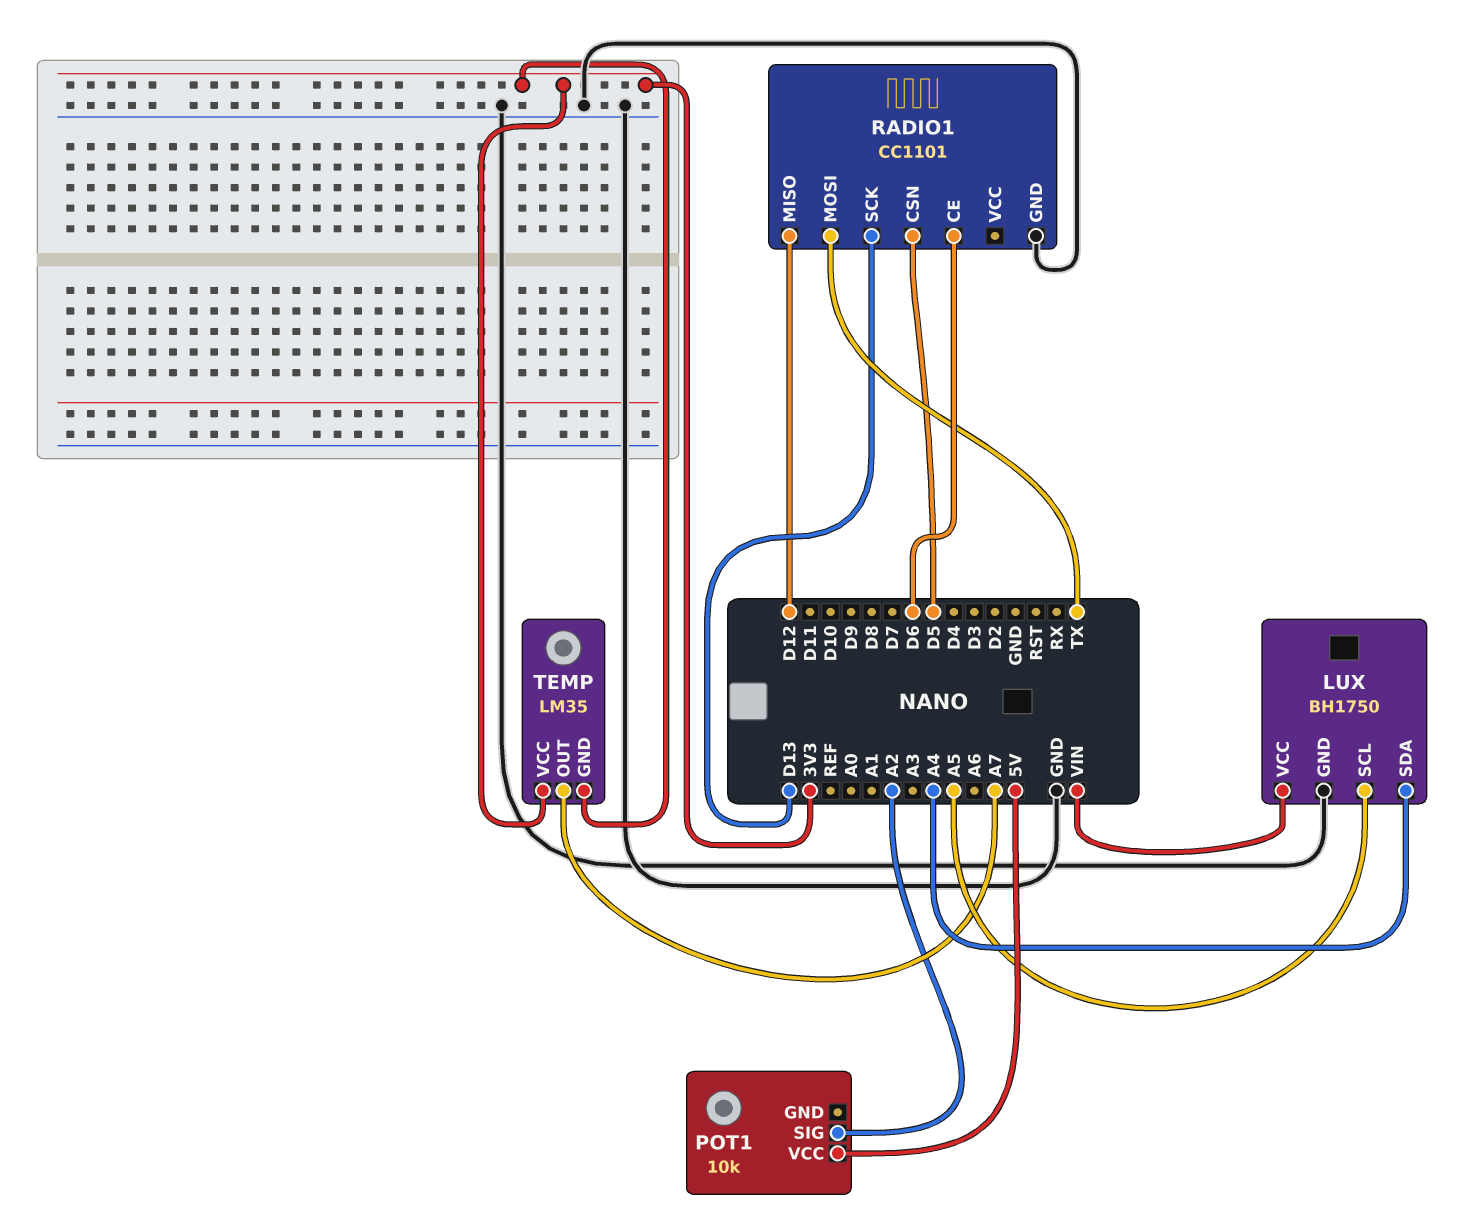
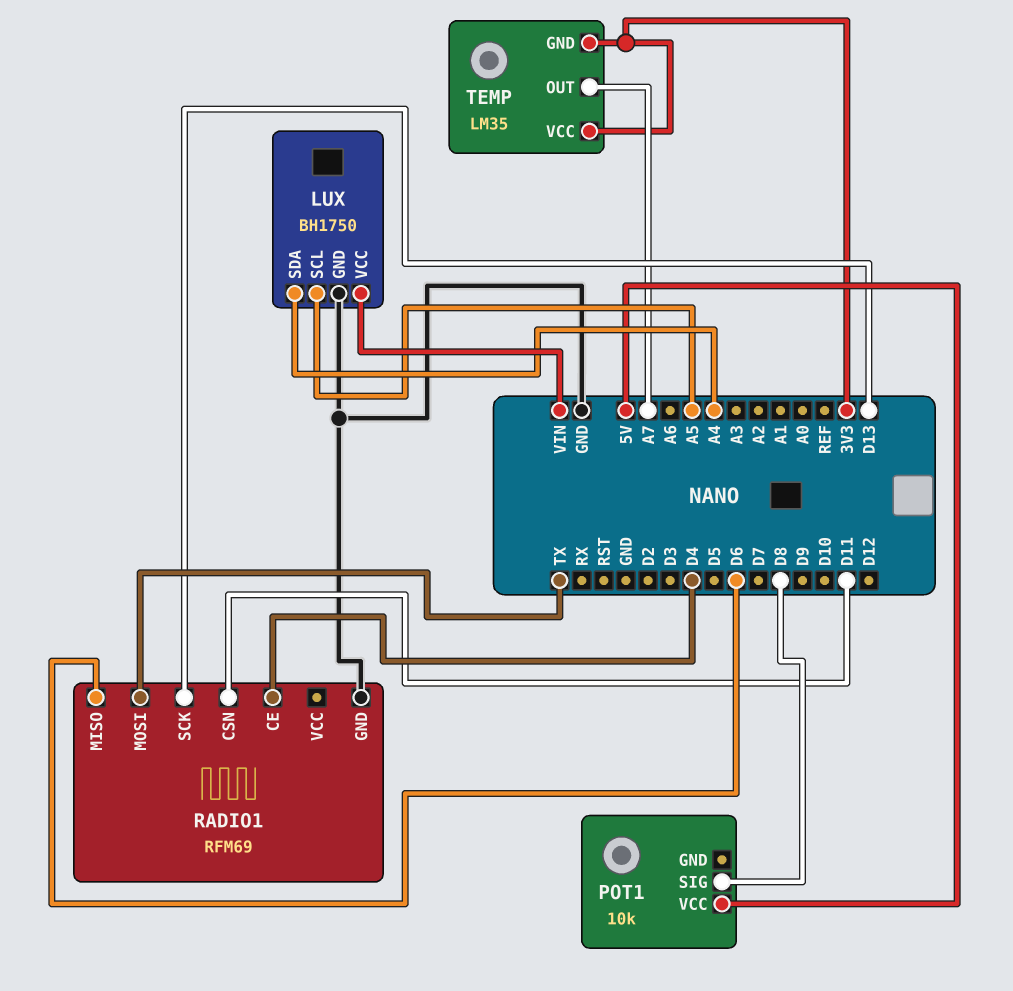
POT1 pin SIG: A2 -> D8
RADIO1: CC1101 -> RFM69
RADIO1 pin CE: D6 -> D4
RADIO1 pin CSN: D5 -> D11
RADIO1 pin MISO: D12 -> D6

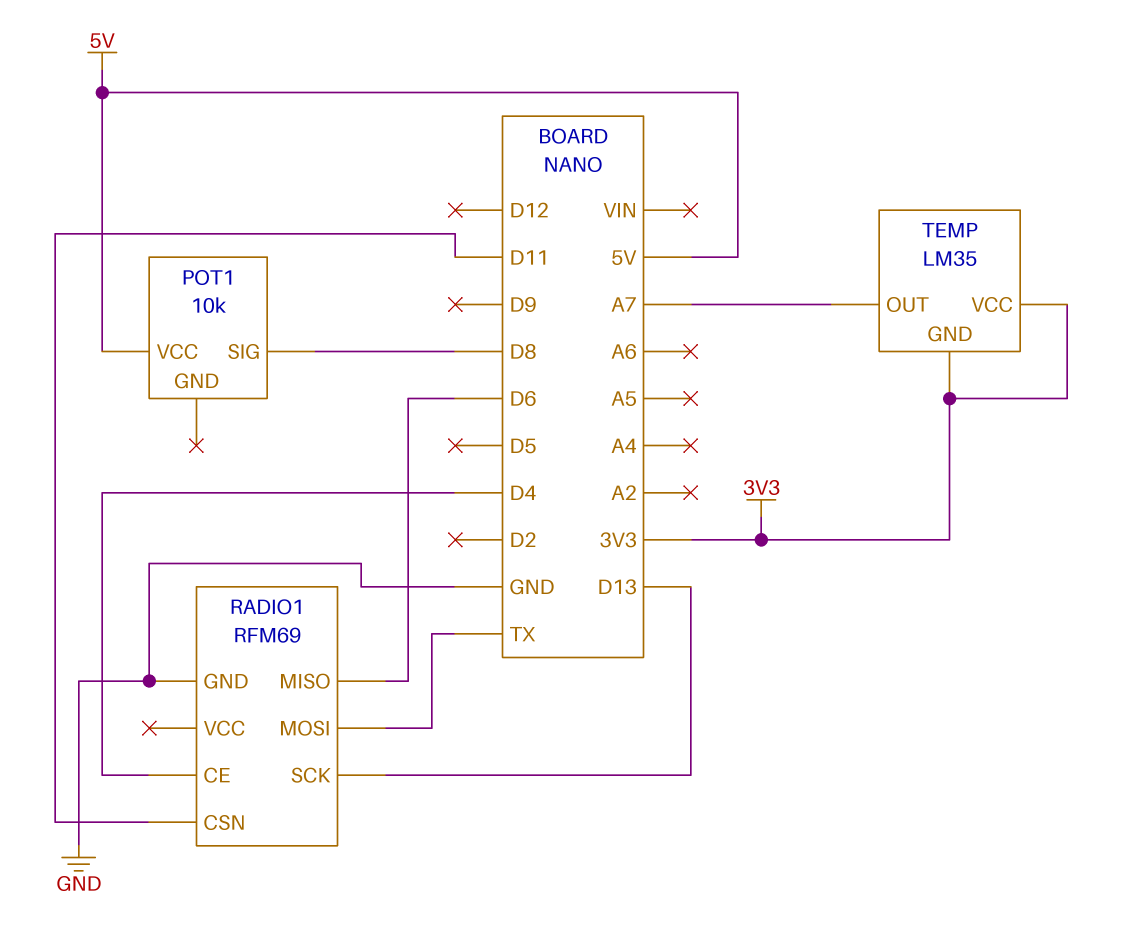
LUX: BH1750 -> none
LUX pin GND: GND -> none
LUX pin SCL: A5 -> none
LUX pin SDA: A4 -> none
LUX pin VCC: VIN -> none

